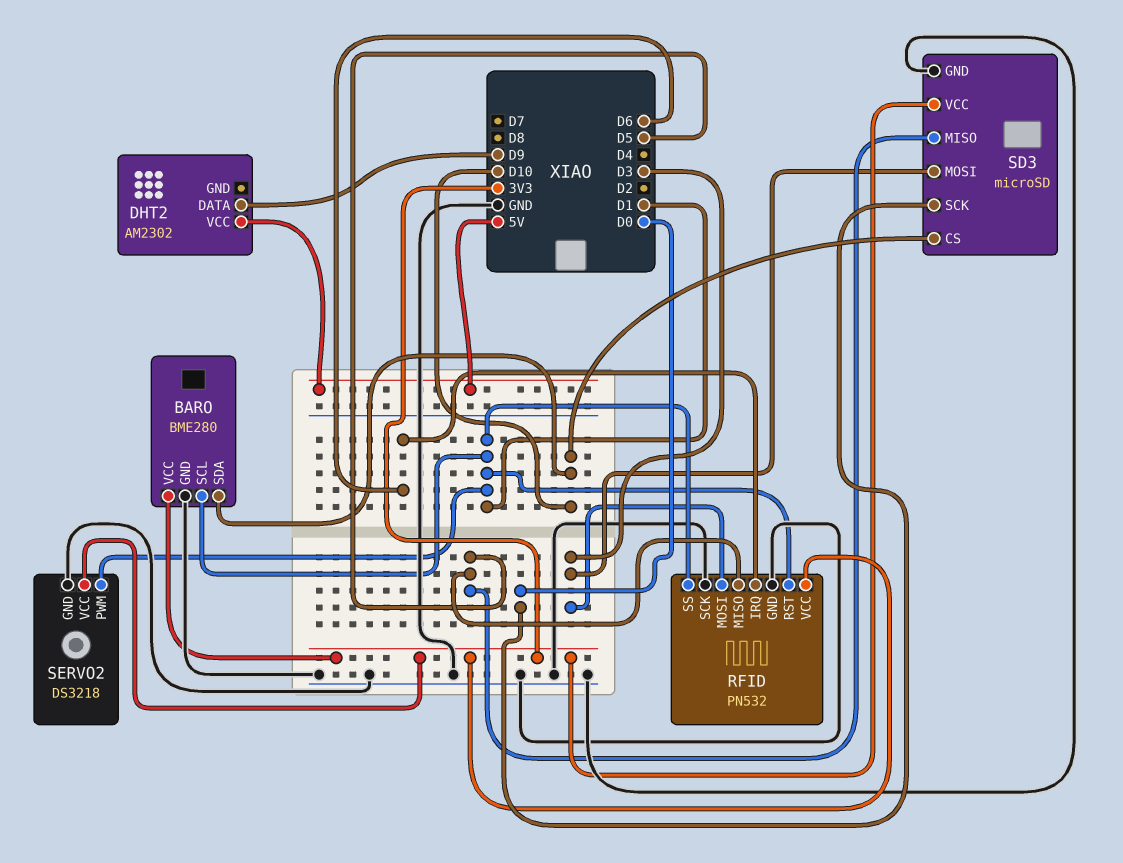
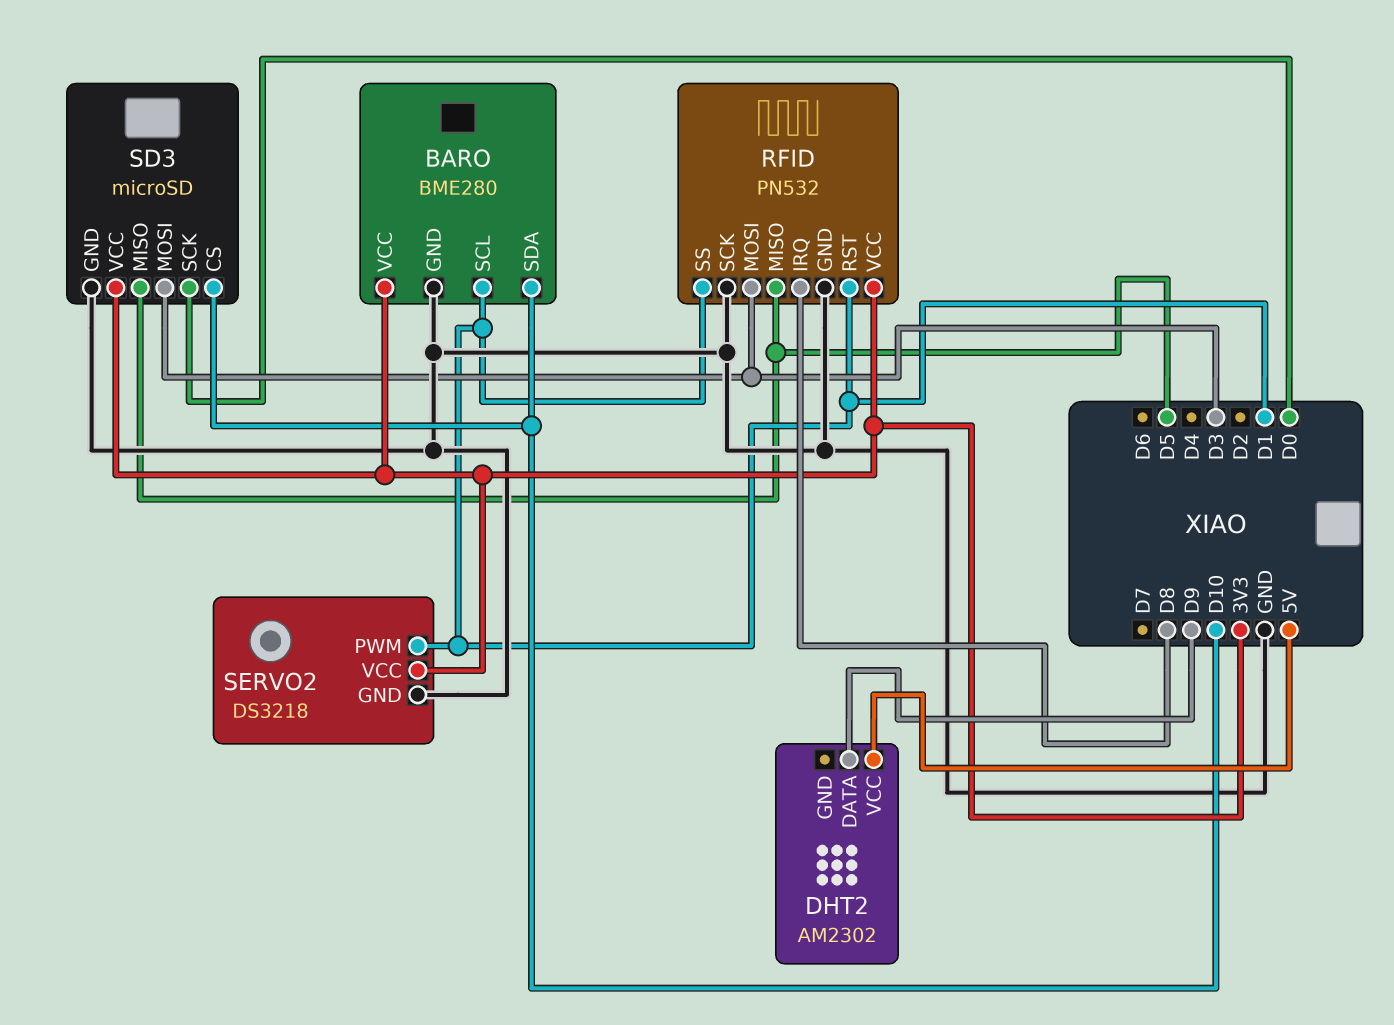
RFID pin IRQ: D6 -> D8

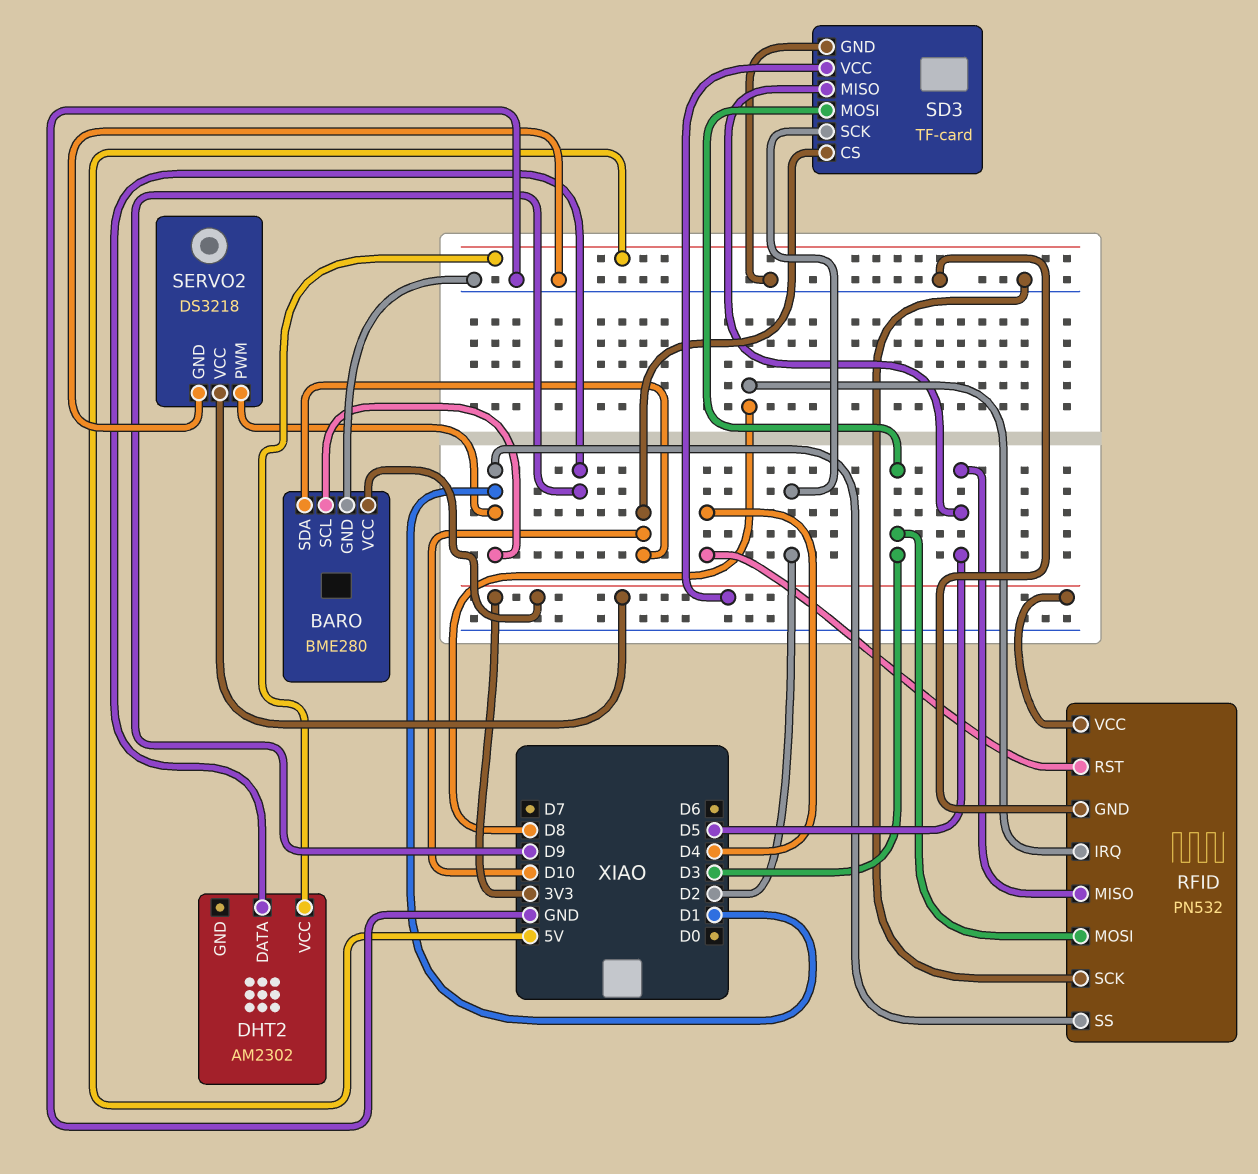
RFID pin RST: D1 -> D4
SD3: microSD -> TF-card
SD3 pin SCK: D0 -> D2

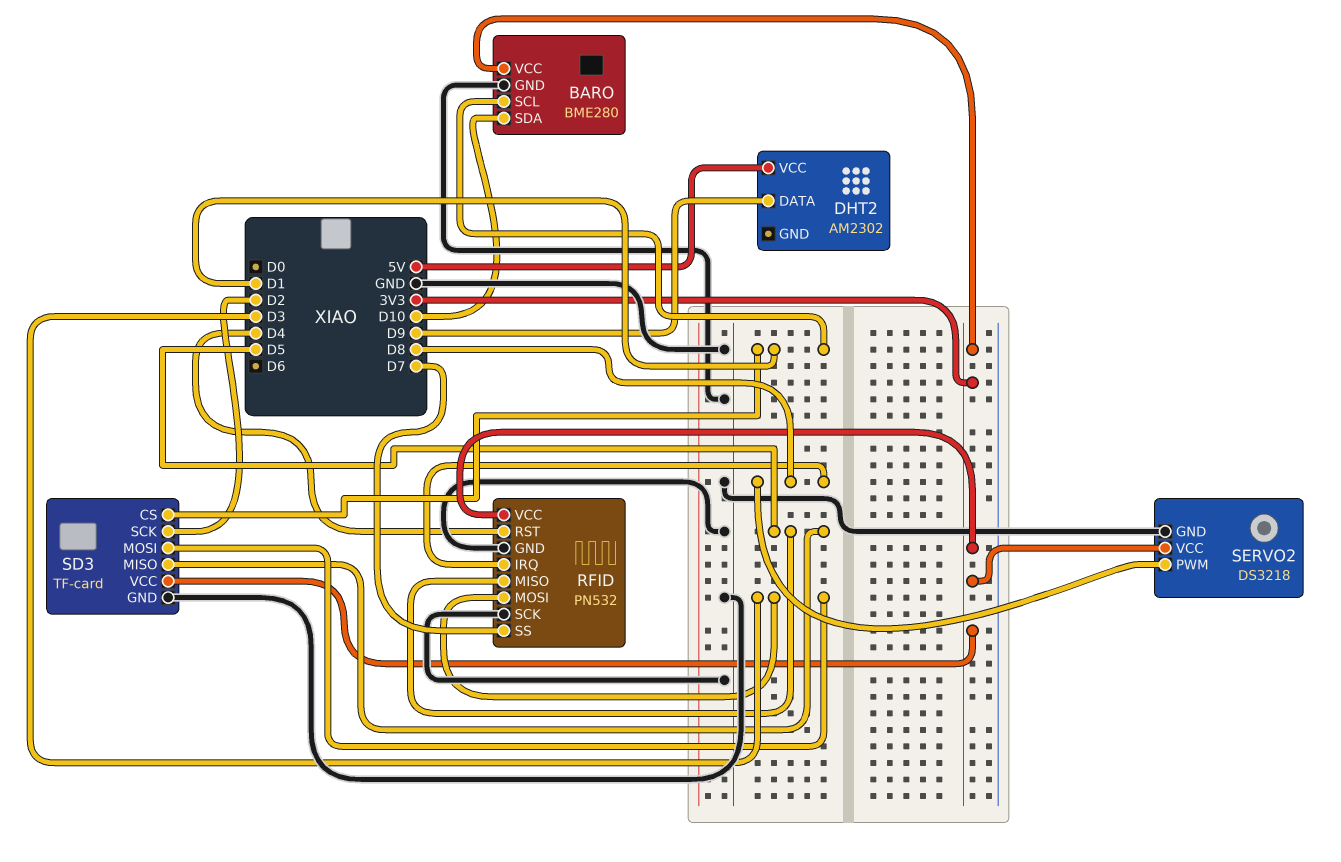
RFID pin SS: D1 -> D7
SD3 pin CS: D10 -> D1
SERVO2 pin PWM: D1 -> D8

